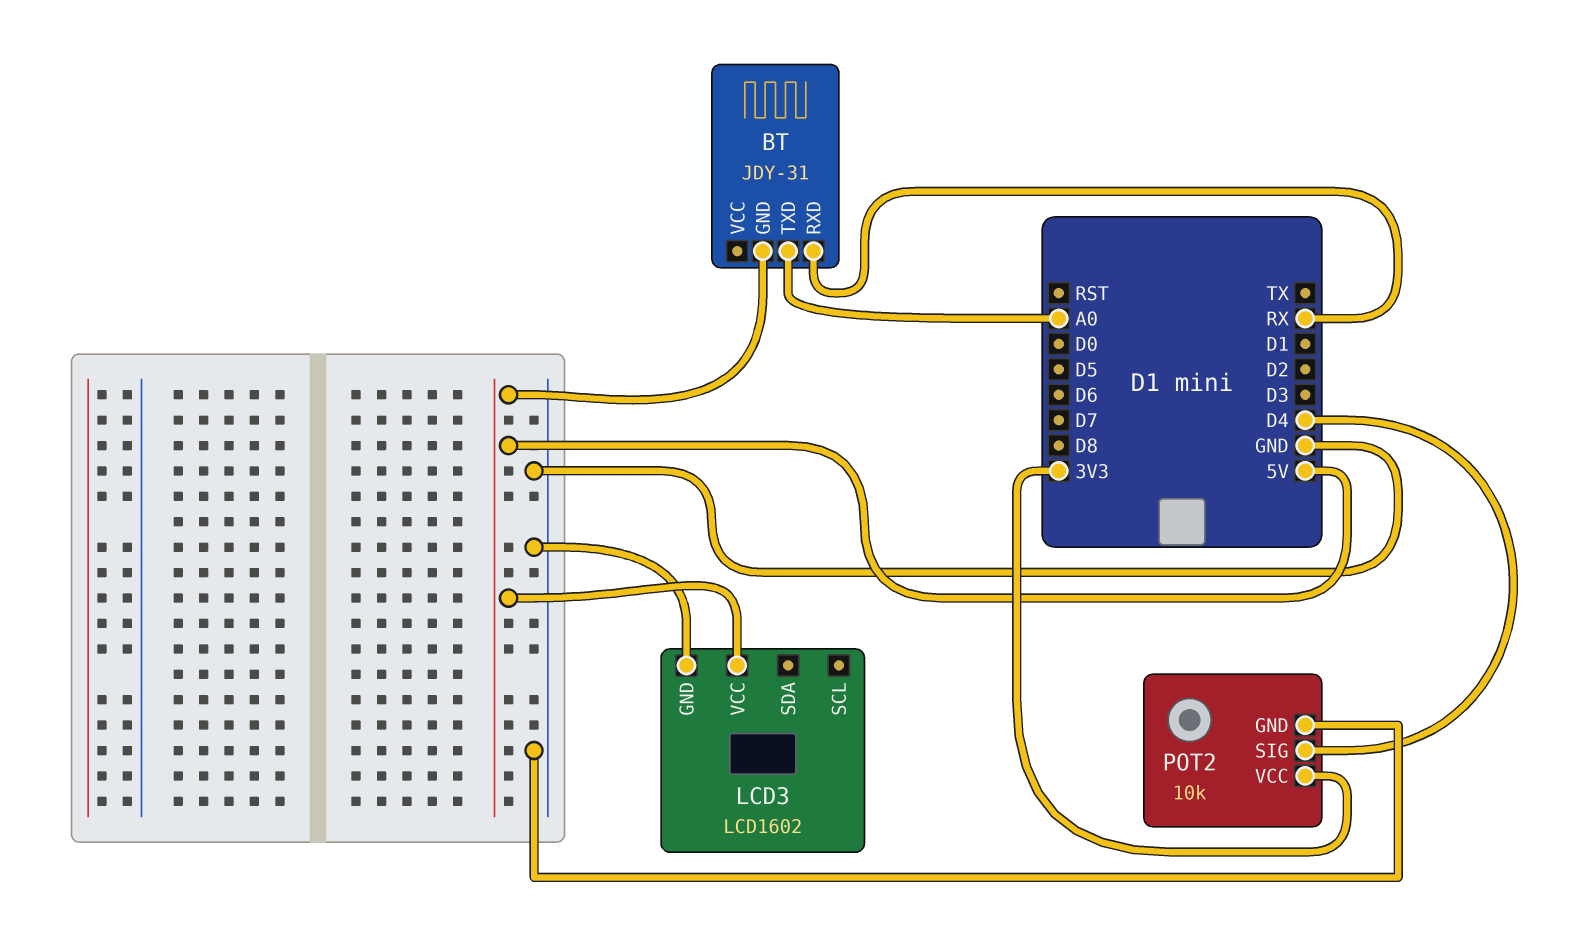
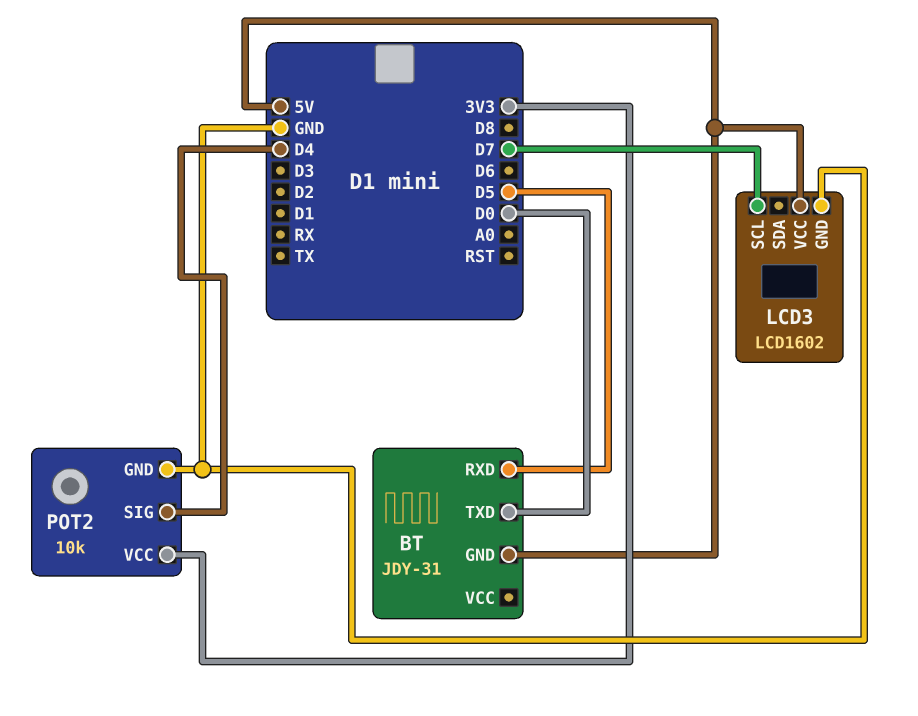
BT pin RXD: RX -> D5
BT pin TXD: A0 -> D0
LCD3 pin SCL: none -> D7

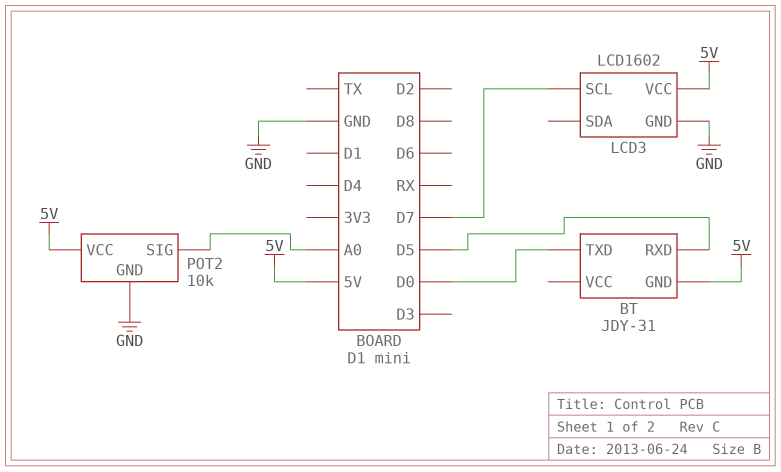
POT2 pin SIG: D4 -> A0
POT2 pin VCC: 3V3 -> 5V

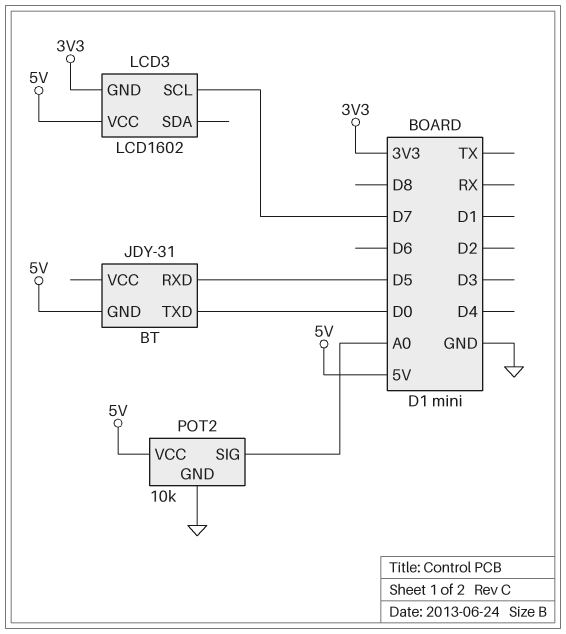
LCD3 pin GND: GND -> 3V3

